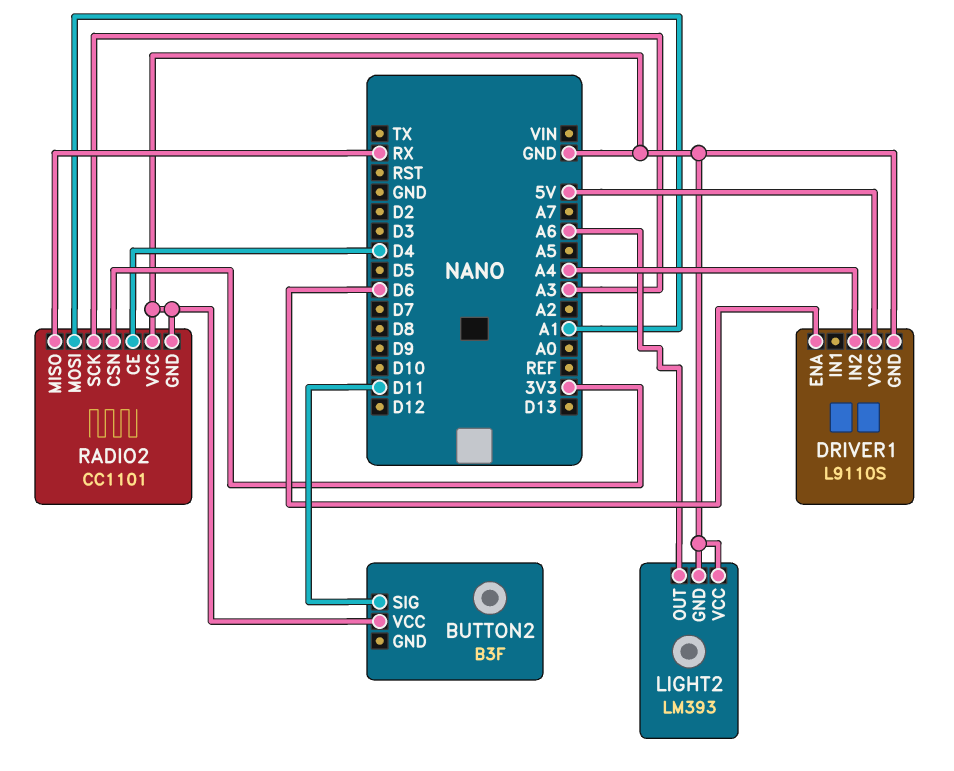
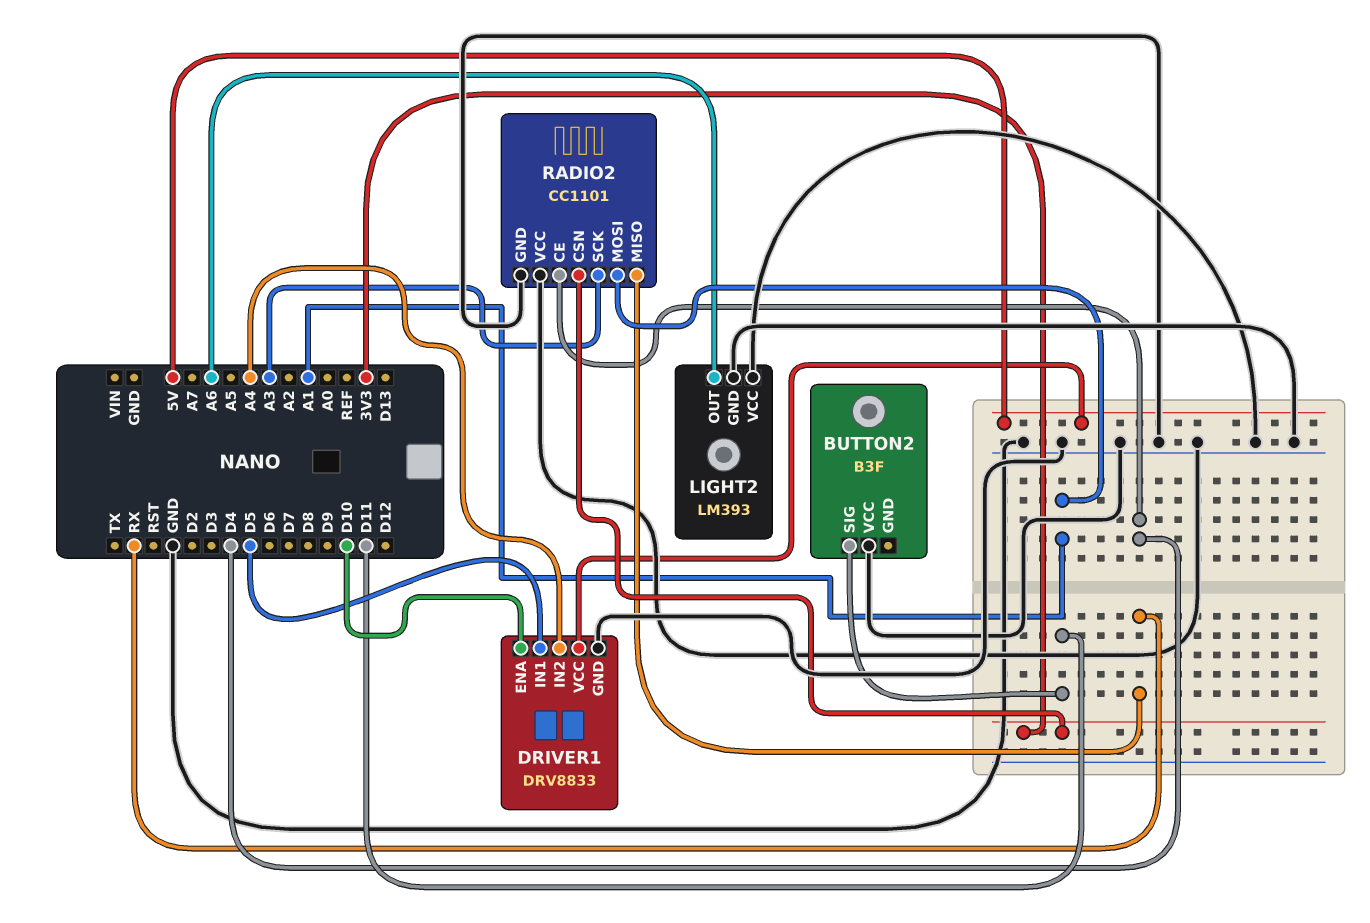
DRIVER1: L9110S -> DRV8833
DRIVER1 pin ENA: D6 -> D10
DRIVER1 pin IN1: none -> D5

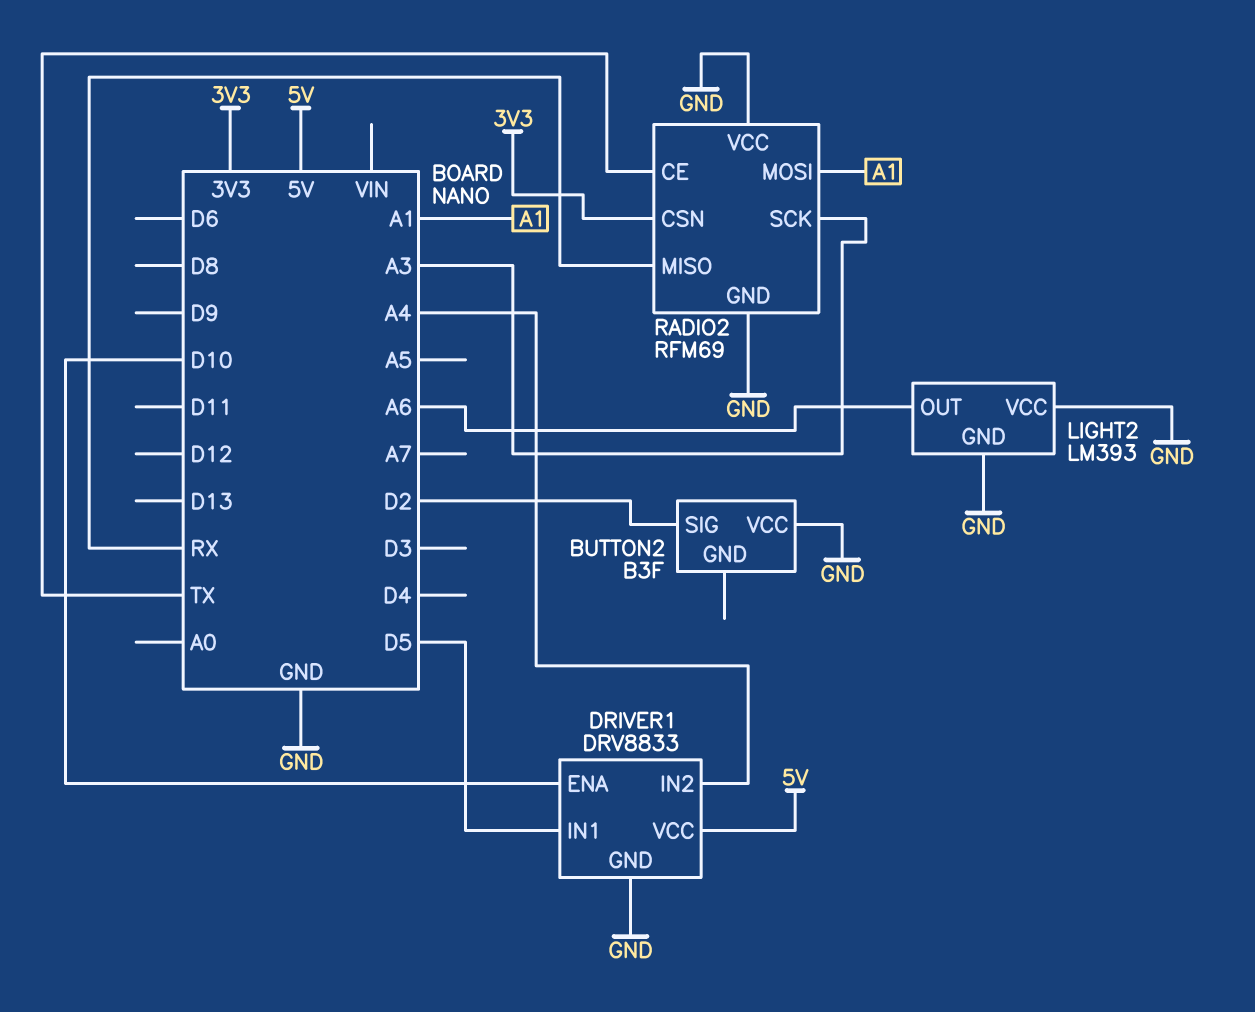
BUTTON2 pin SIG: D11 -> D2
RADIO2: CC1101 -> RFM69
RADIO2 pin CE: D4 -> TX

